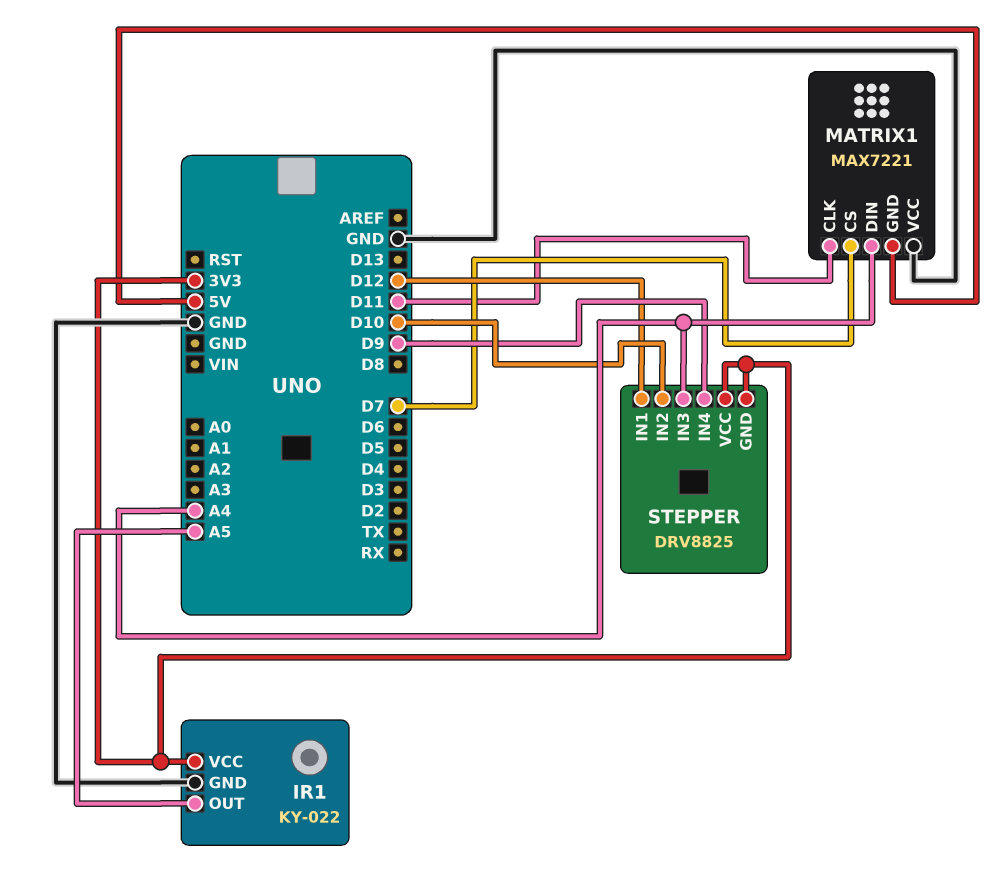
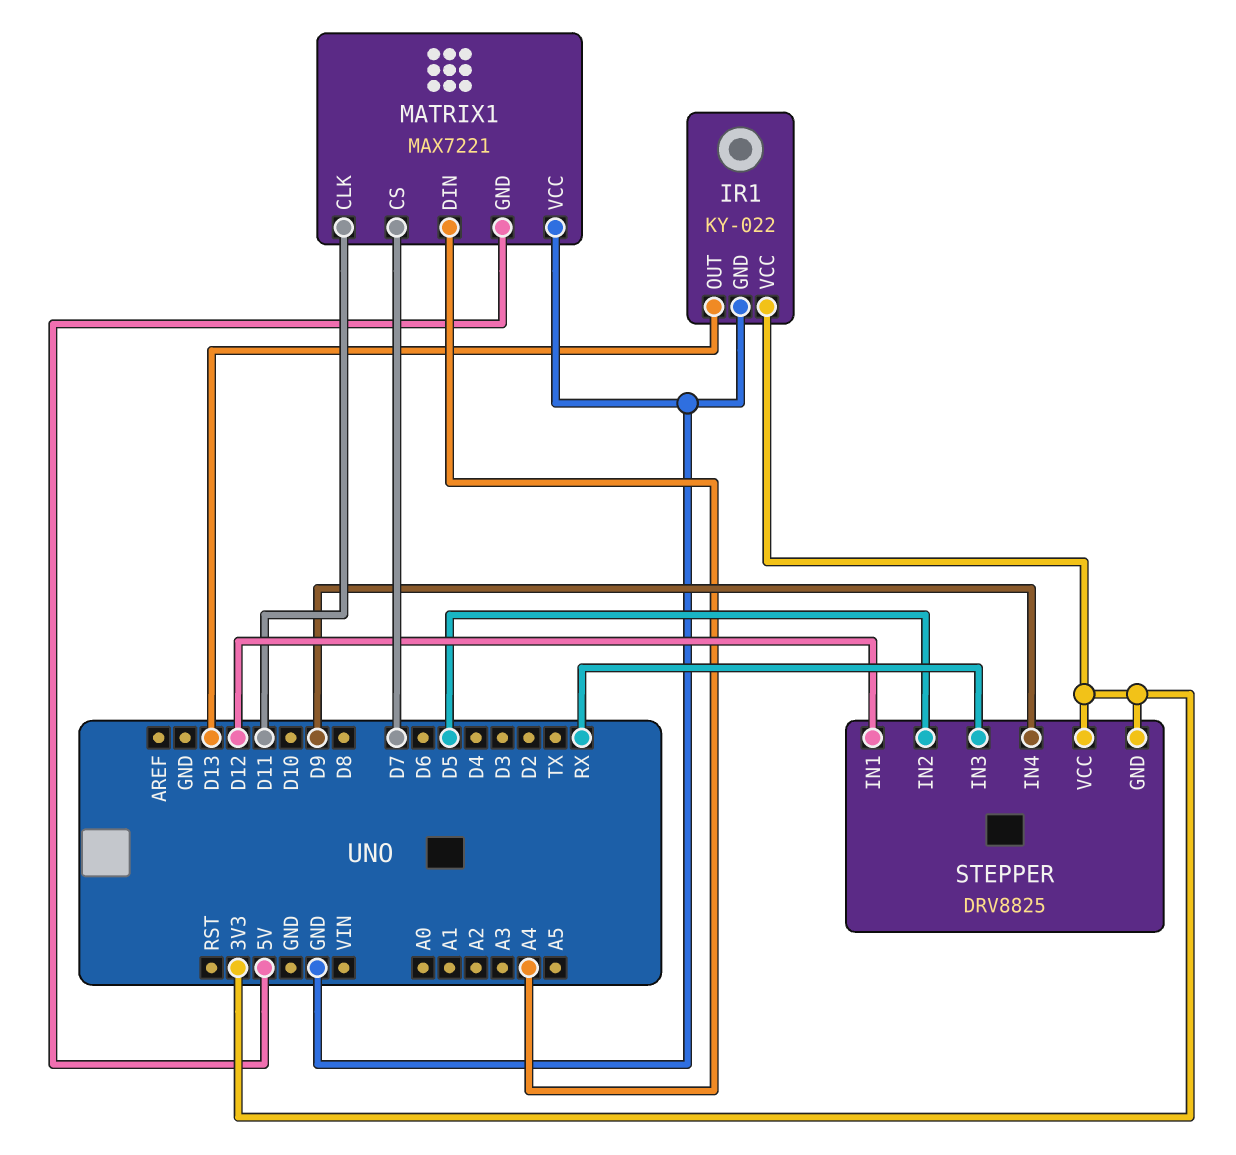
IR1 pin OUT: A5 -> D13
STEPPER pin IN2: D10 -> D5
STEPPER pin IN3: A4 -> RX

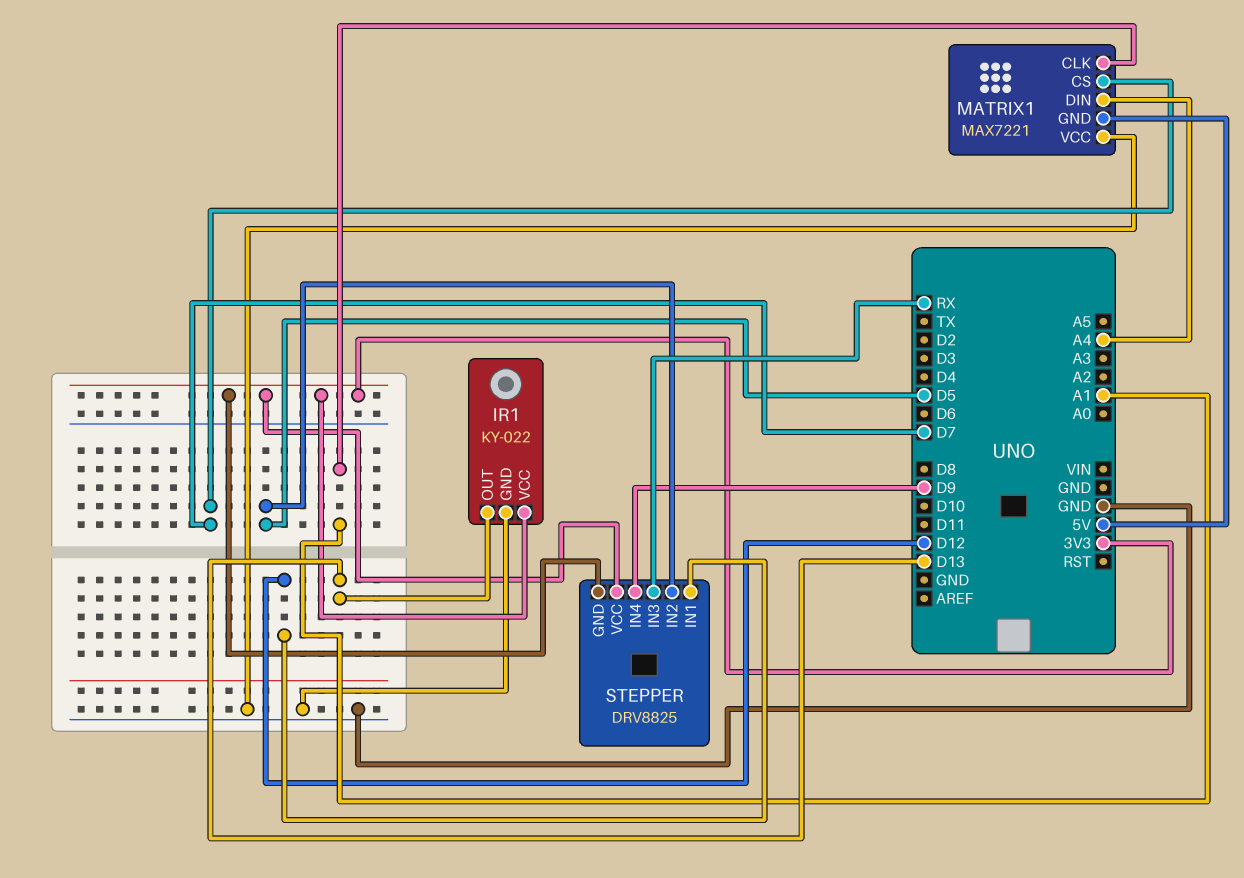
MATRIX1 pin CLK: D11 -> A1

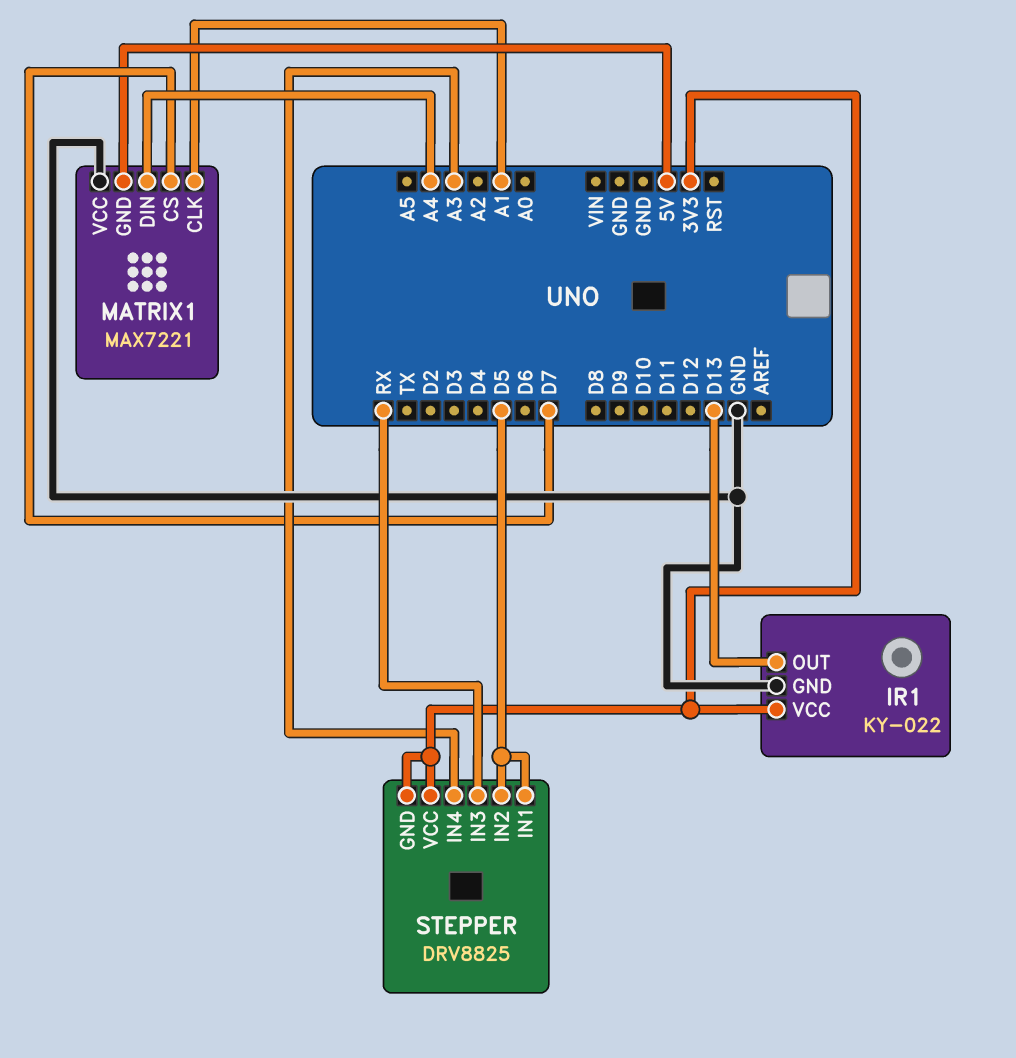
STEPPER pin IN1: D12 -> D5
STEPPER pin IN4: D9 -> A3

